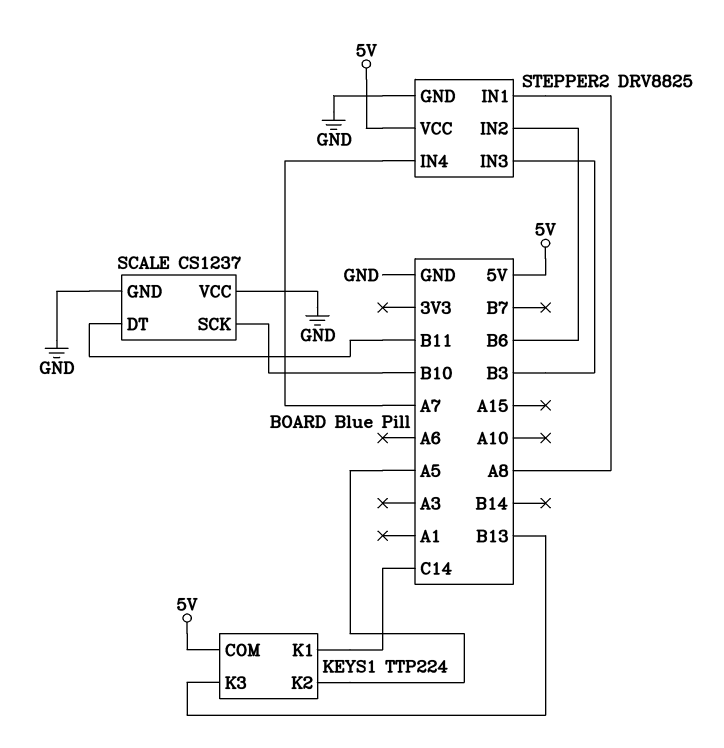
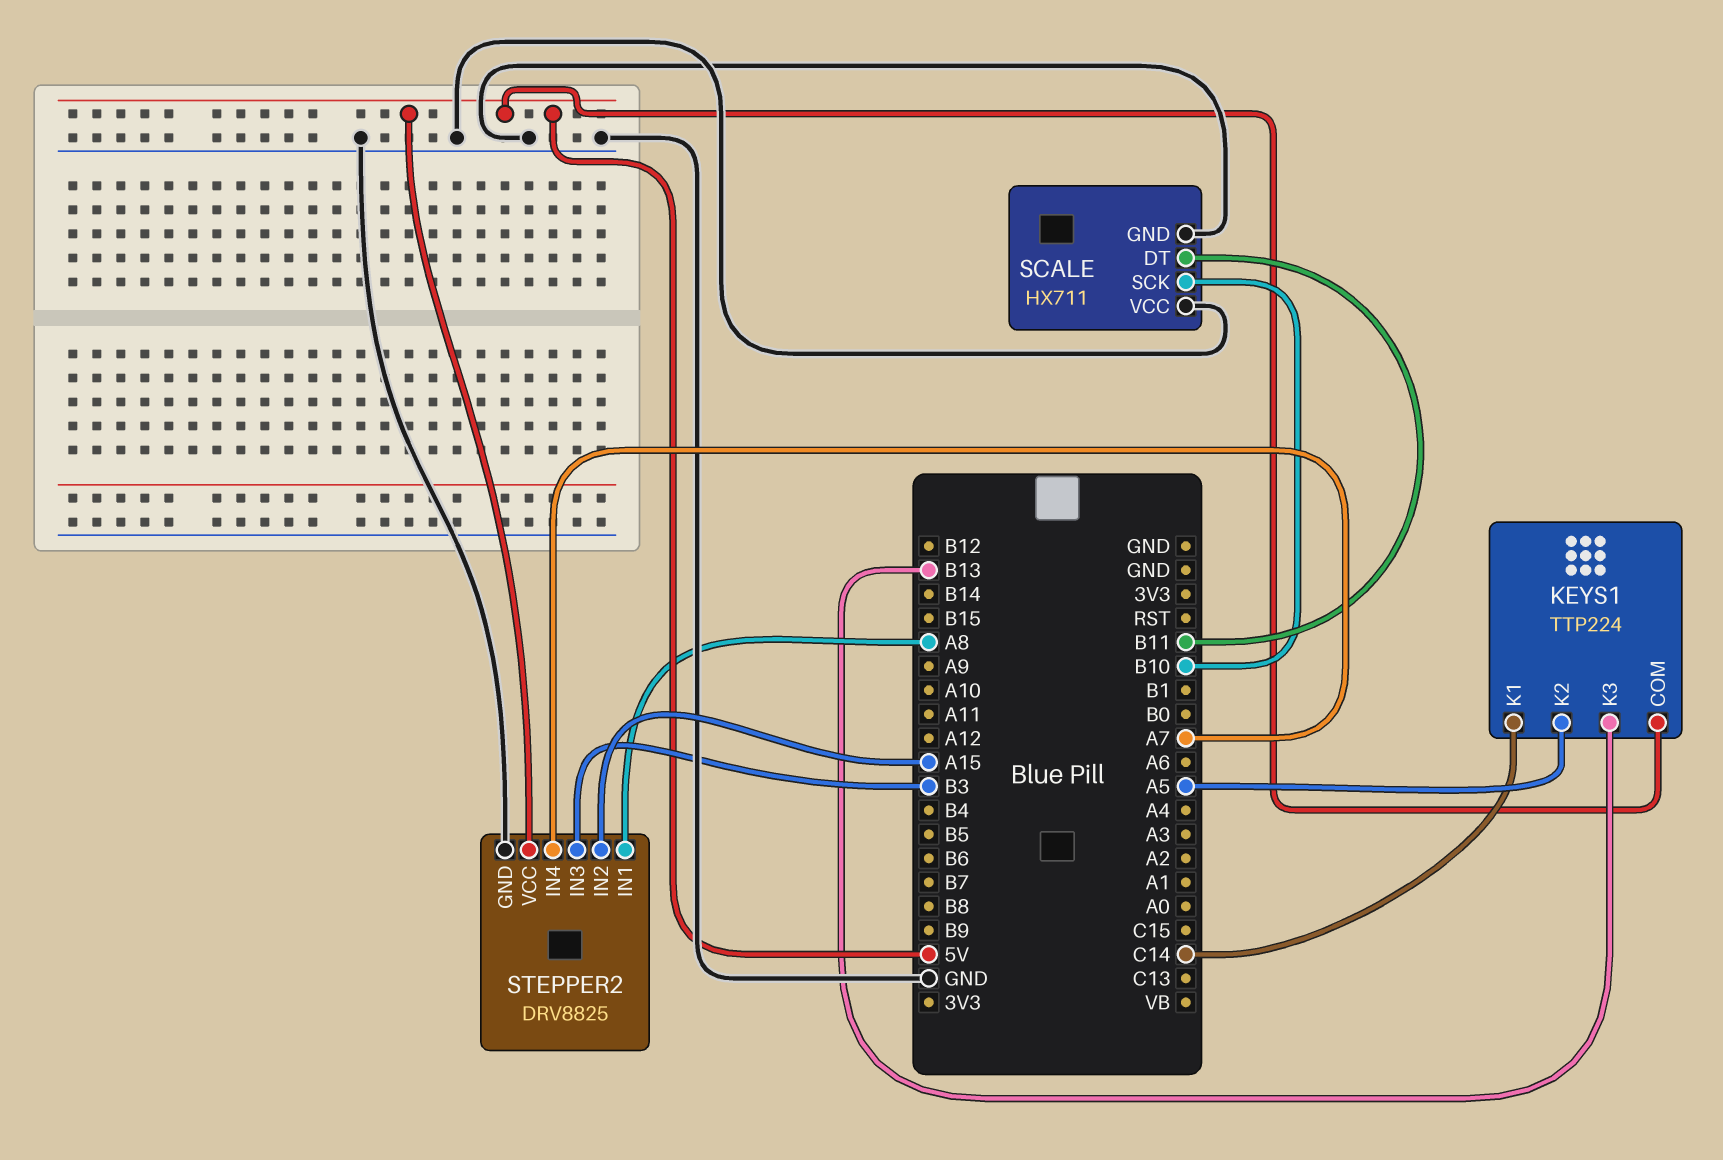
SCALE: CS1237 -> HX711
STEPPER2 pin IN2: B6 -> A15

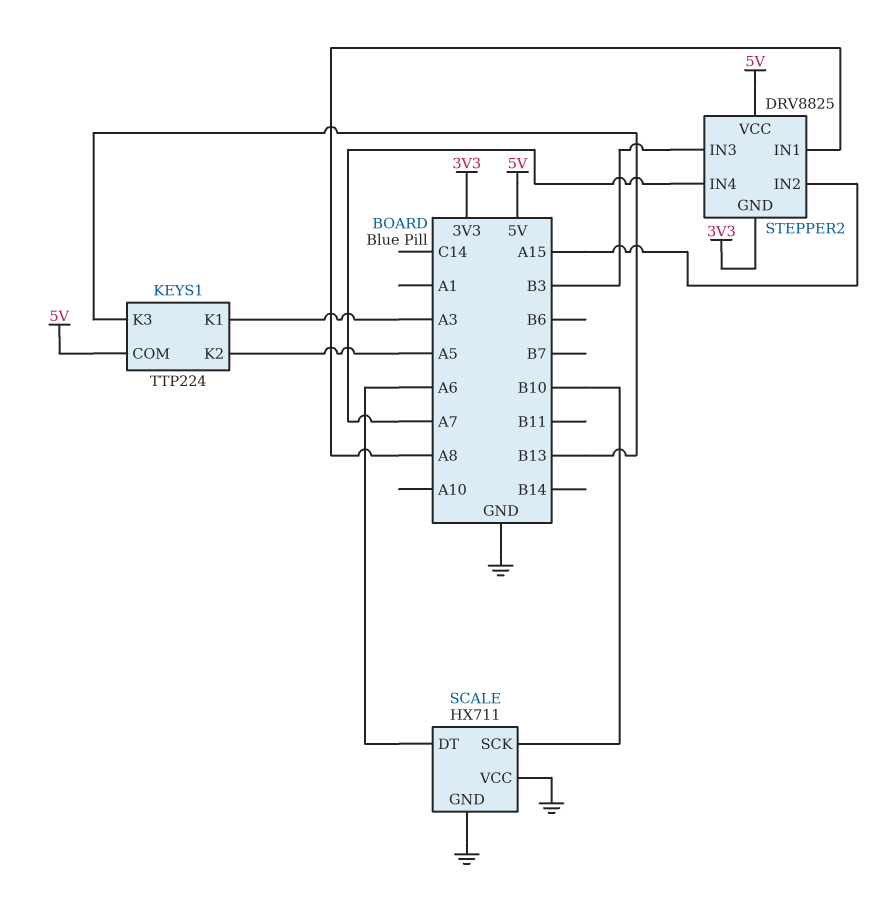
KEYS1 pin K1: C14 -> A3
SCALE pin DT: B11 -> A6
STEPPER2 pin GND: GND -> 3V3

